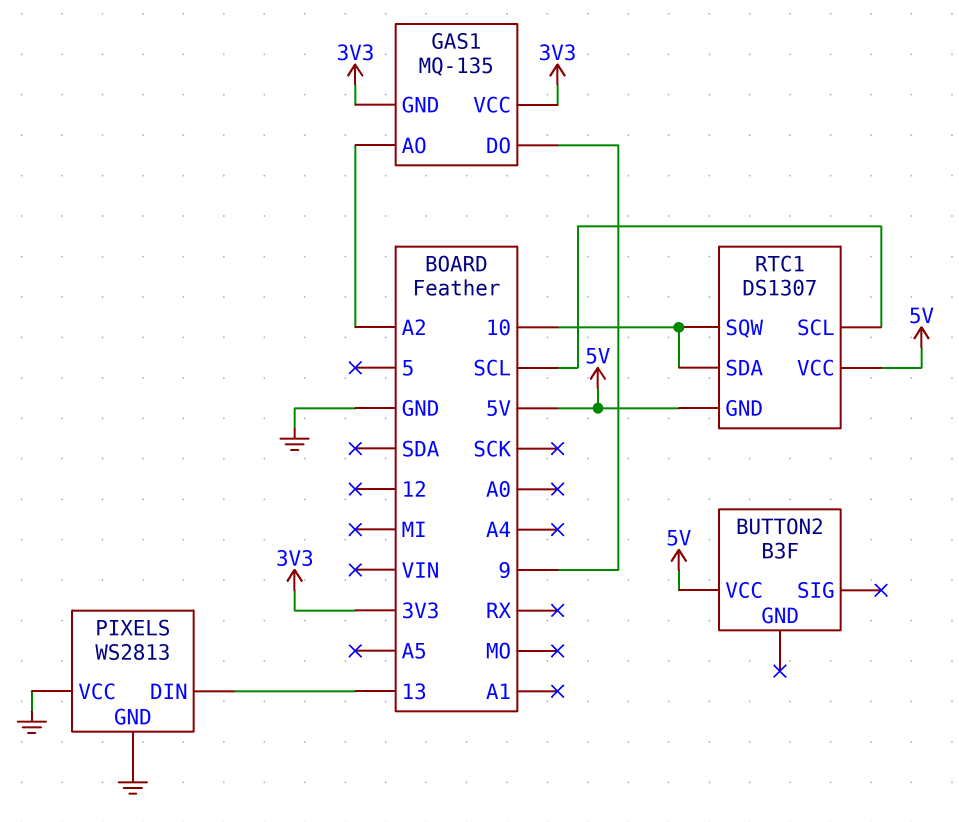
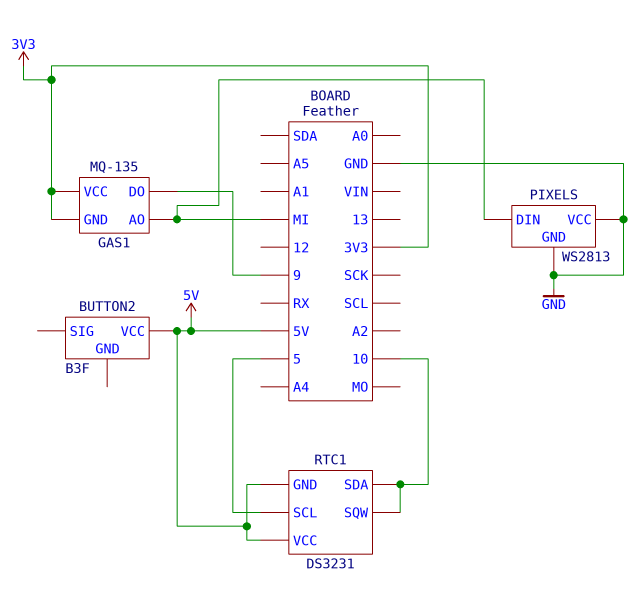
GAS1 pin AO: A2 -> MI
PIXELS pin DIN: 13 -> MI
RTC1: DS1307 -> DS3231
RTC1 pin SCL: SCL -> 5

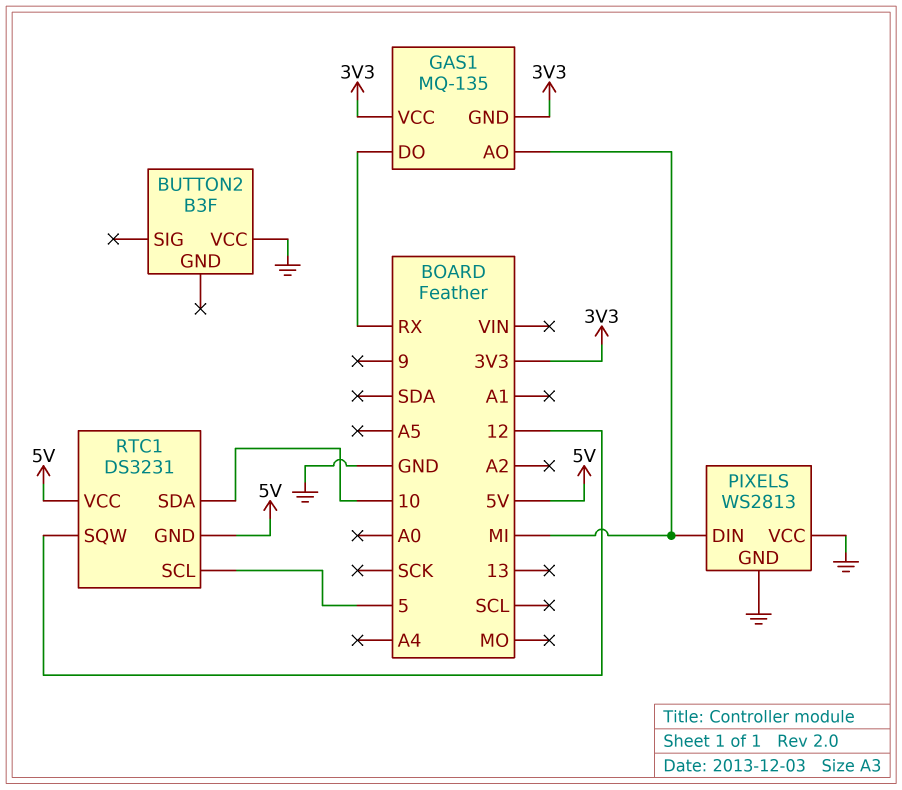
BUTTON2 pin VCC: 5V -> GND
GAS1 pin DO: 9 -> RX
RTC1 pin SQW: 10 -> 12

